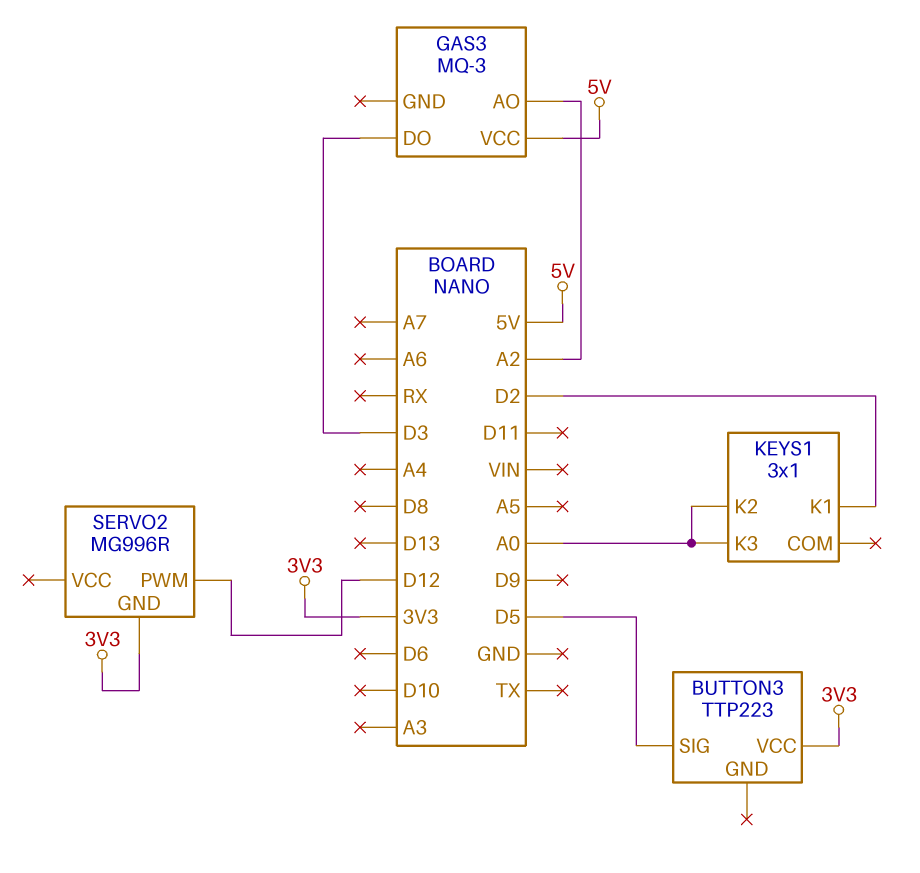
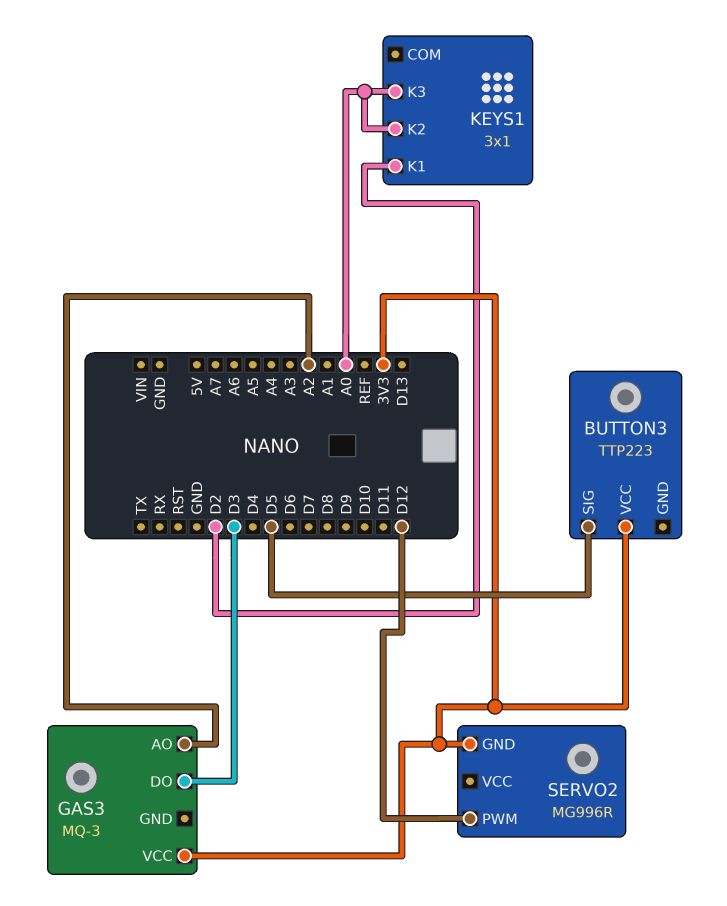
GAS3 pin VCC: 5V -> 3V3

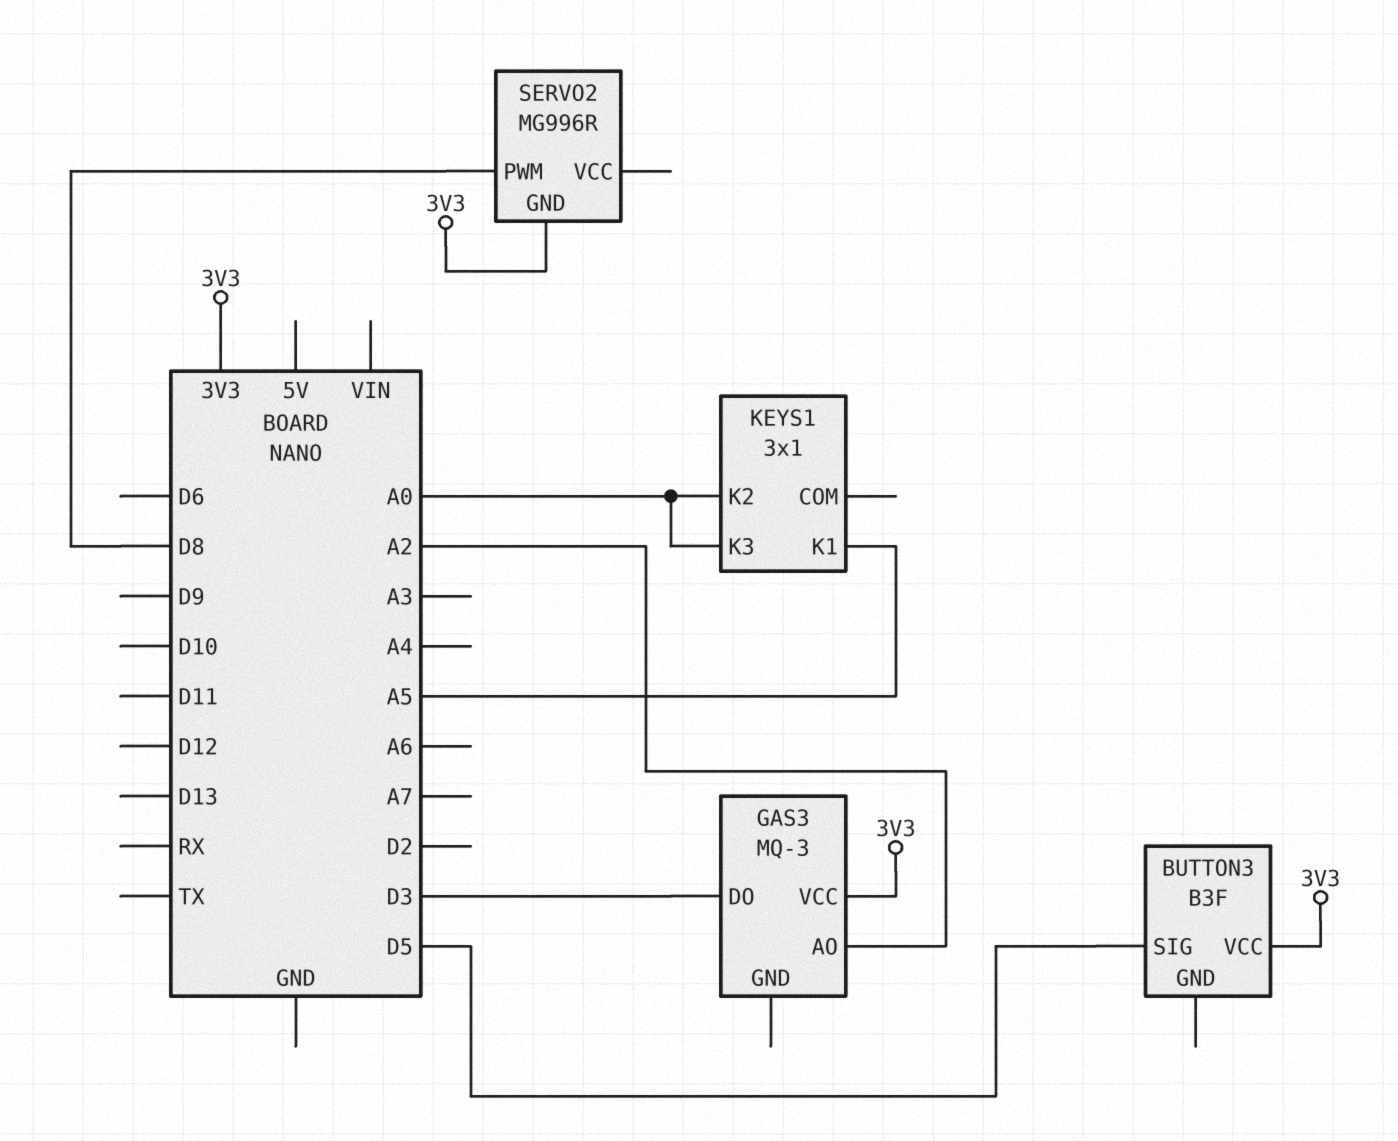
BUTTON3: TTP223 -> B3F
KEYS1 pin K1: D2 -> A5
SERVO2 pin PWM: D12 -> D8

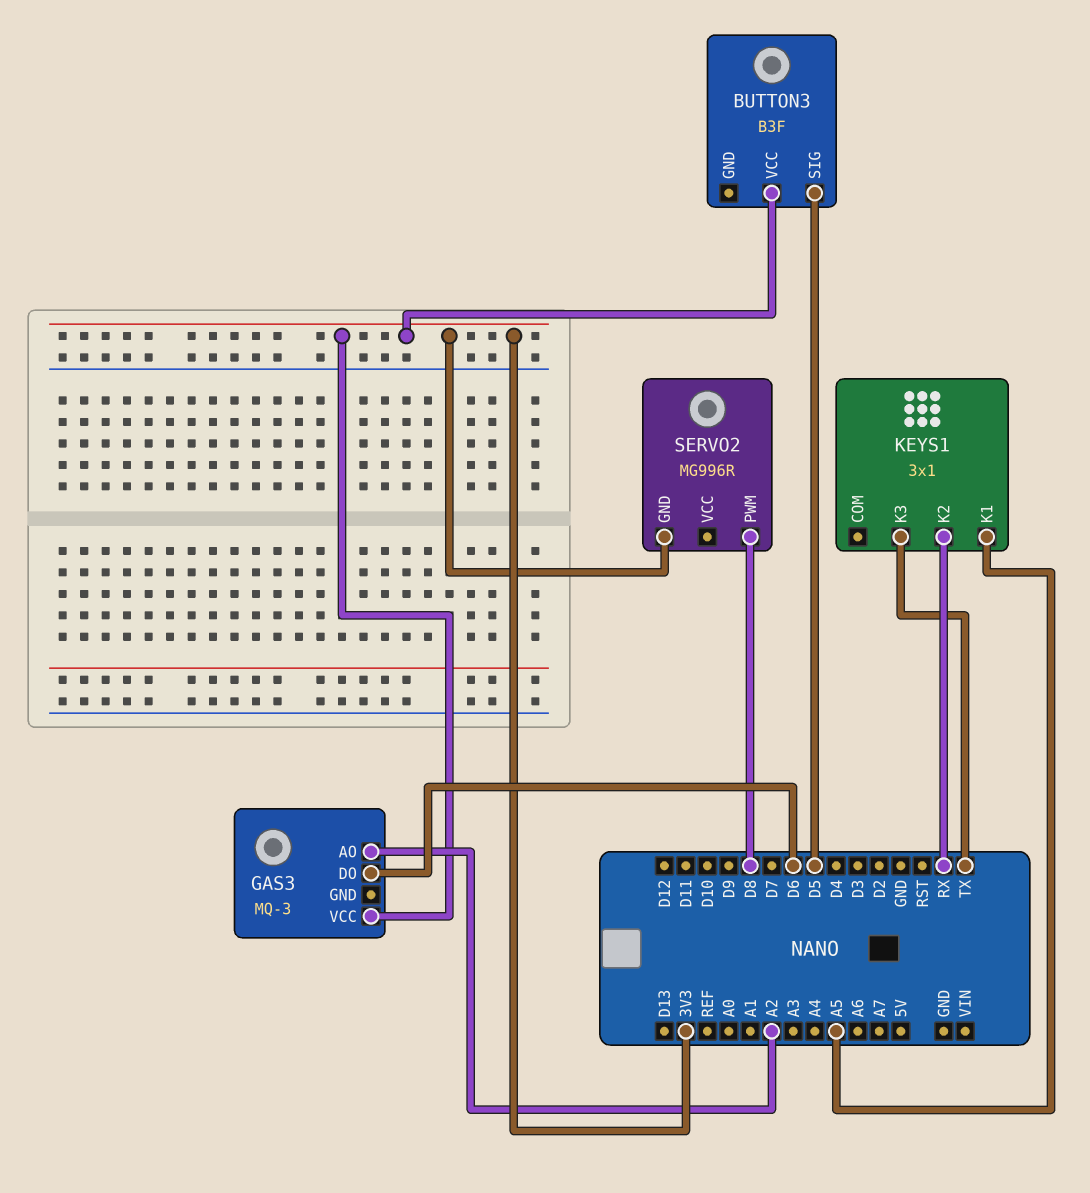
GAS3 pin DO: D3 -> D6
KEYS1 pin K2: A0 -> RX
KEYS1 pin K3: A0 -> TX

